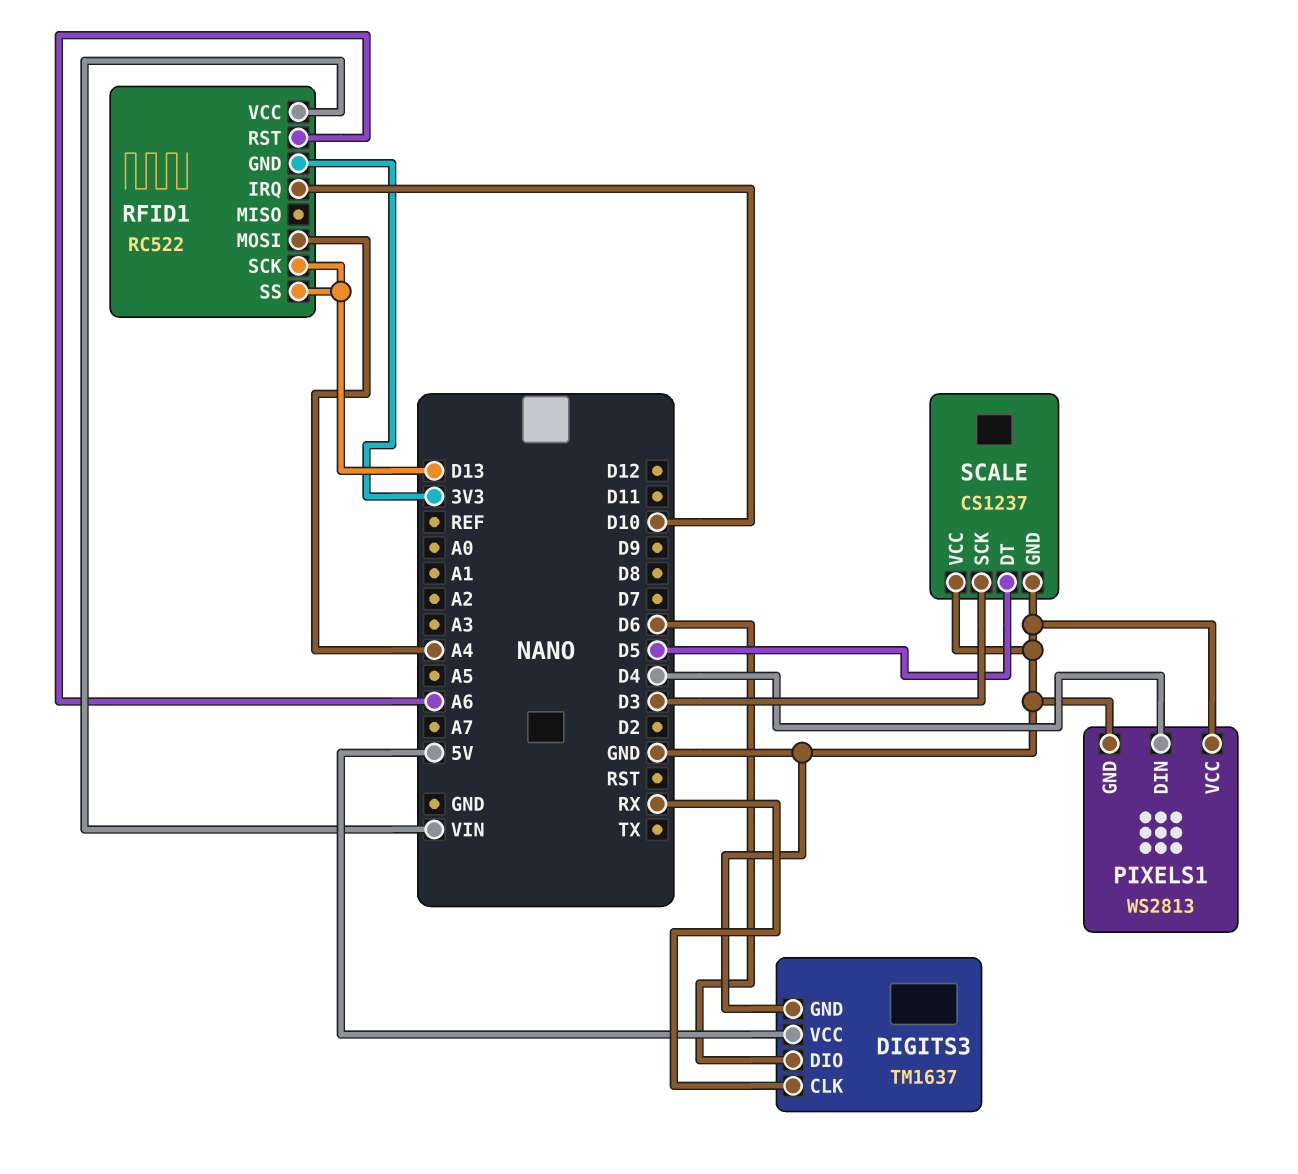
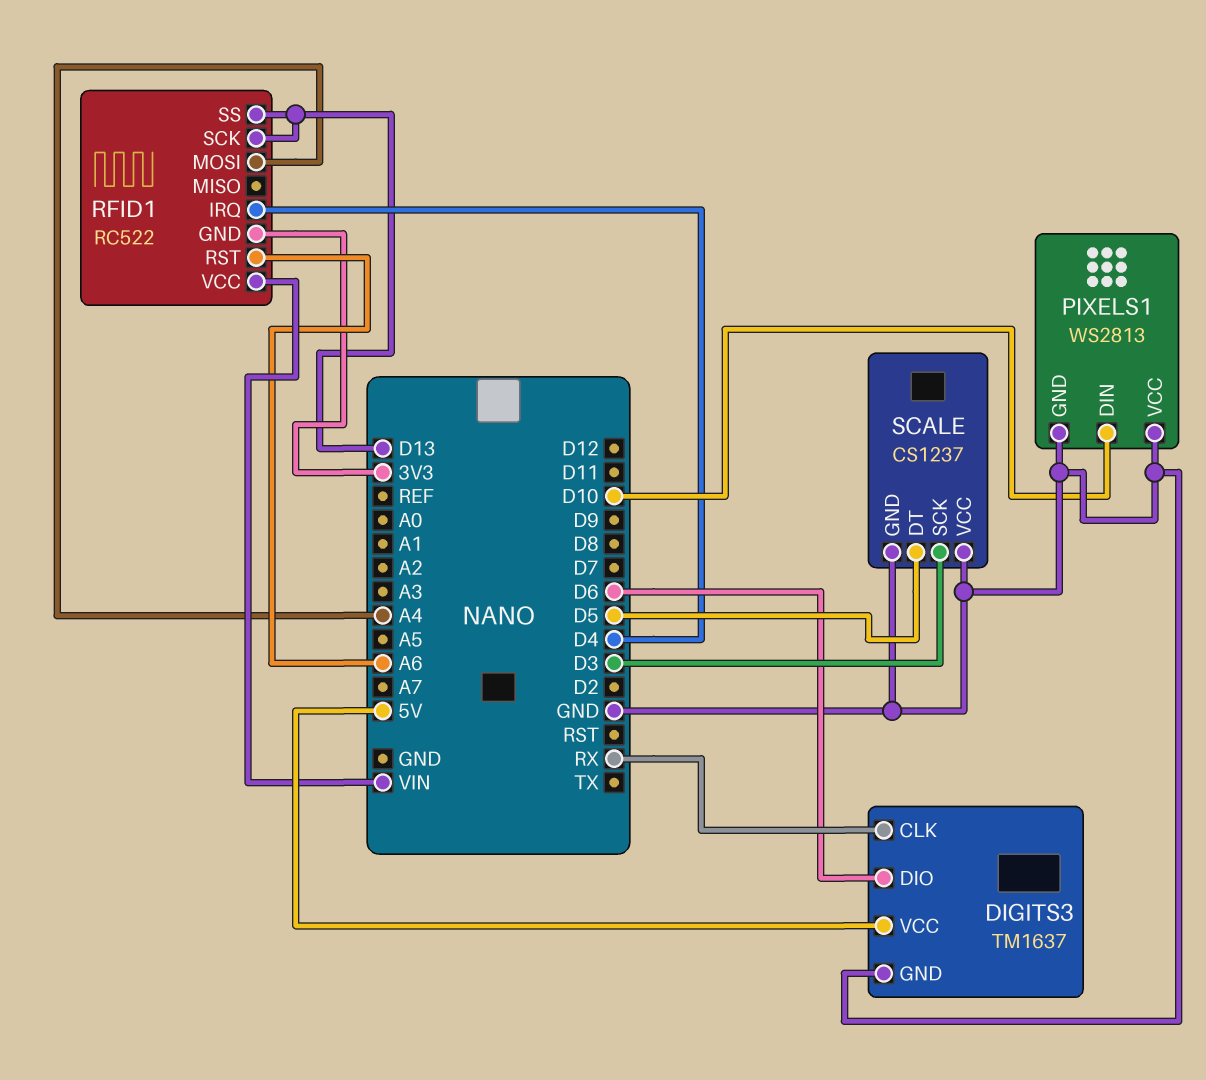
PIXELS1 pin DIN: D4 -> D10
RFID1 pin IRQ: D10 -> D4

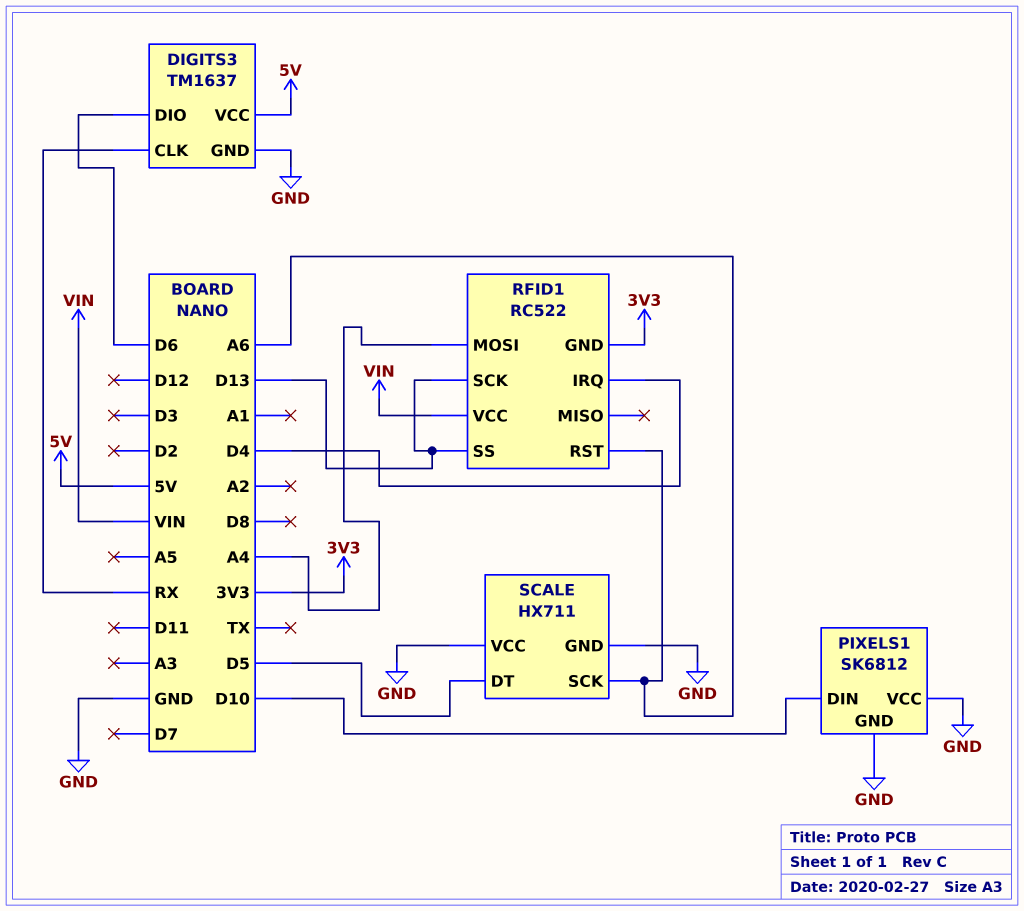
PIXELS1: WS2813 -> SK6812
SCALE: CS1237 -> HX711
SCALE pin SCK: D3 -> A6

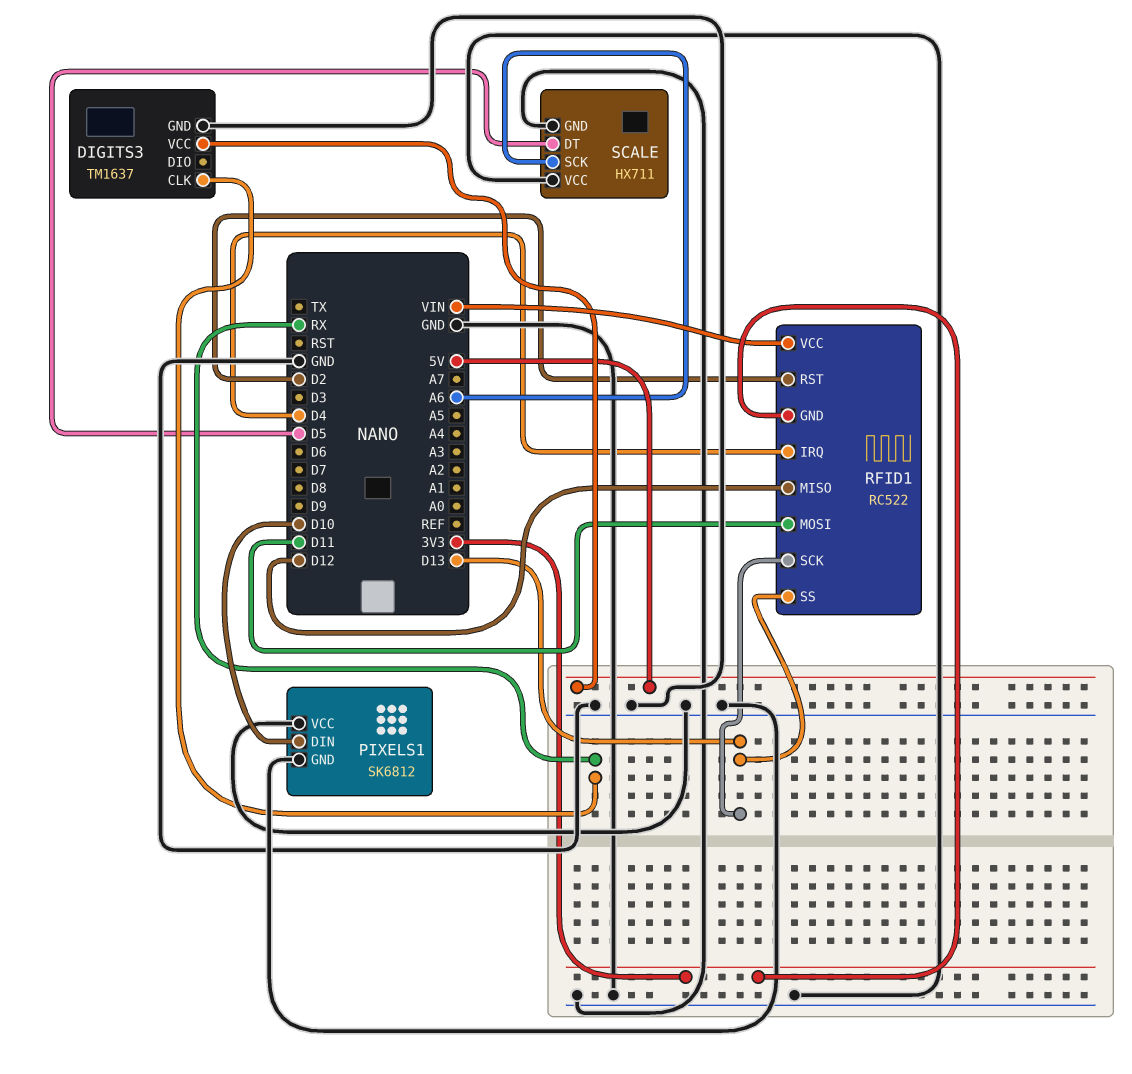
DIGITS3 pin DIO: D6 -> none
RFID1 pin MISO: none -> D12
RFID1 pin MOSI: A4 -> D11
RFID1 pin RST: A6 -> D2

